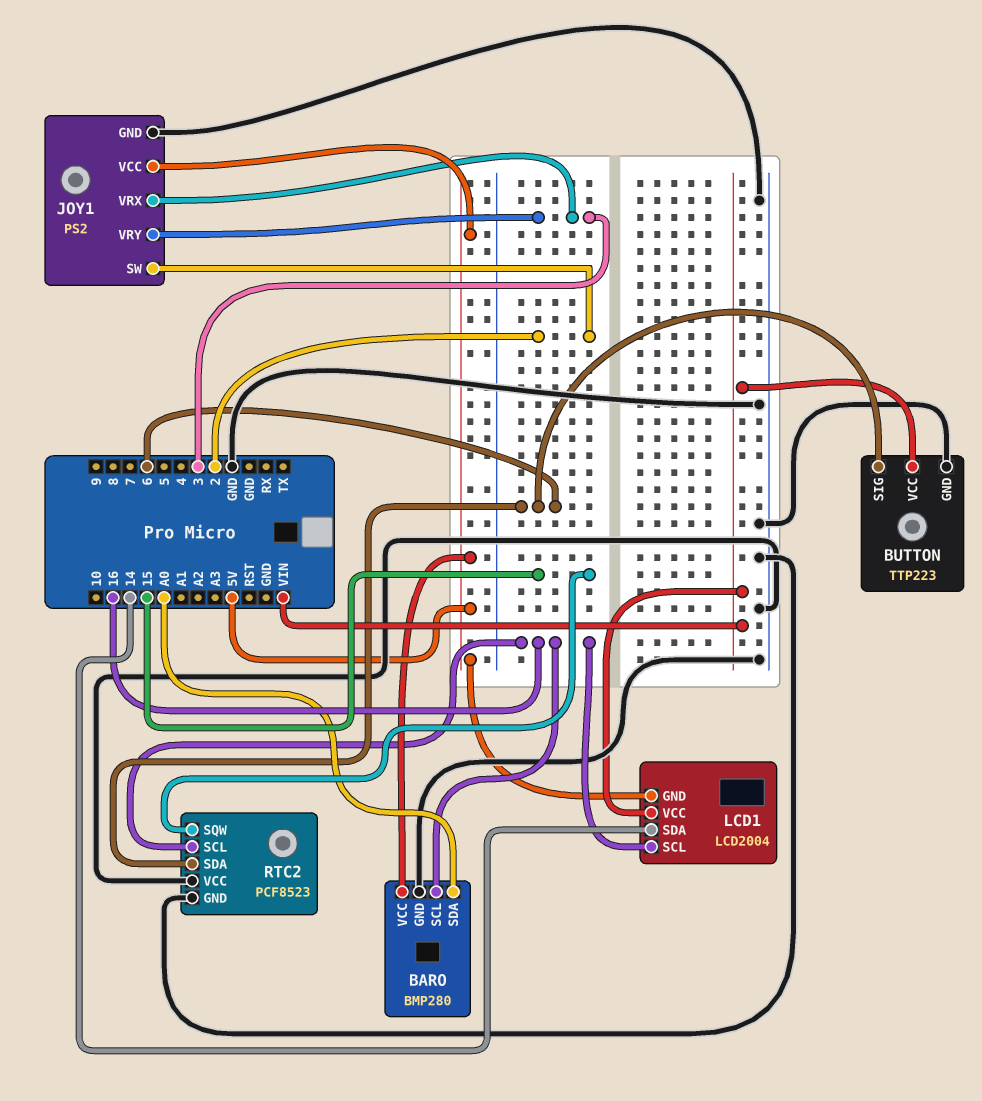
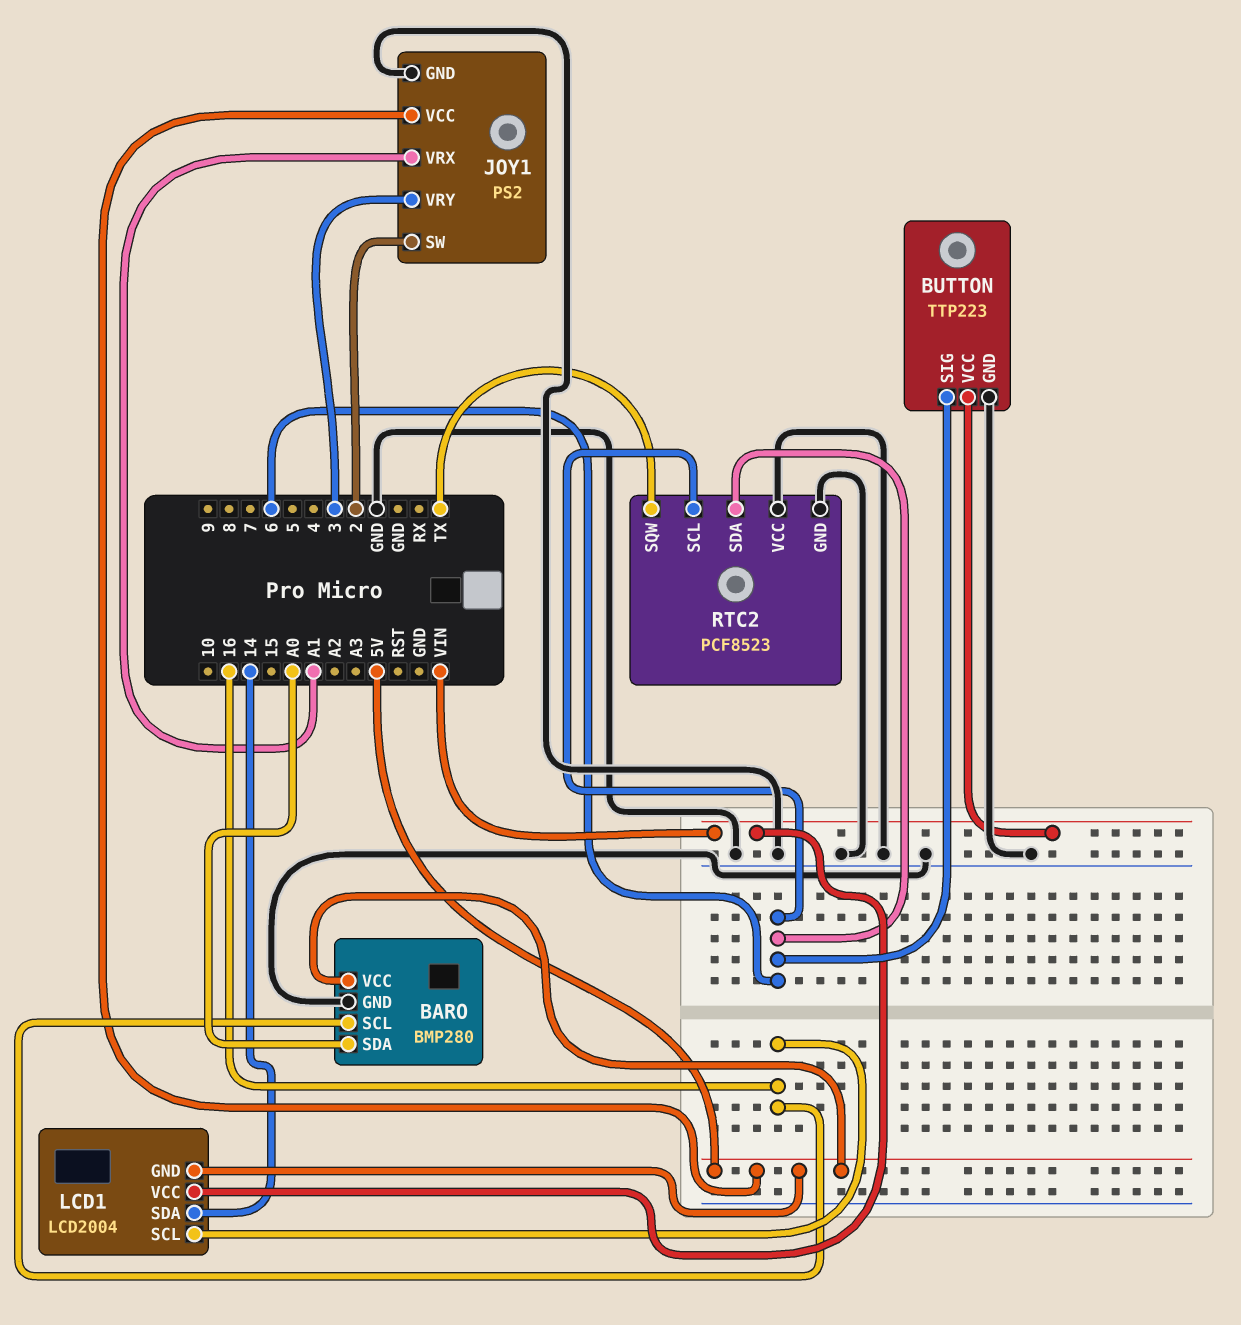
JOY1 pin VRX: 3 -> A1
RTC2 pin SCL: 16 -> 6
RTC2 pin SQW: 15 -> TX

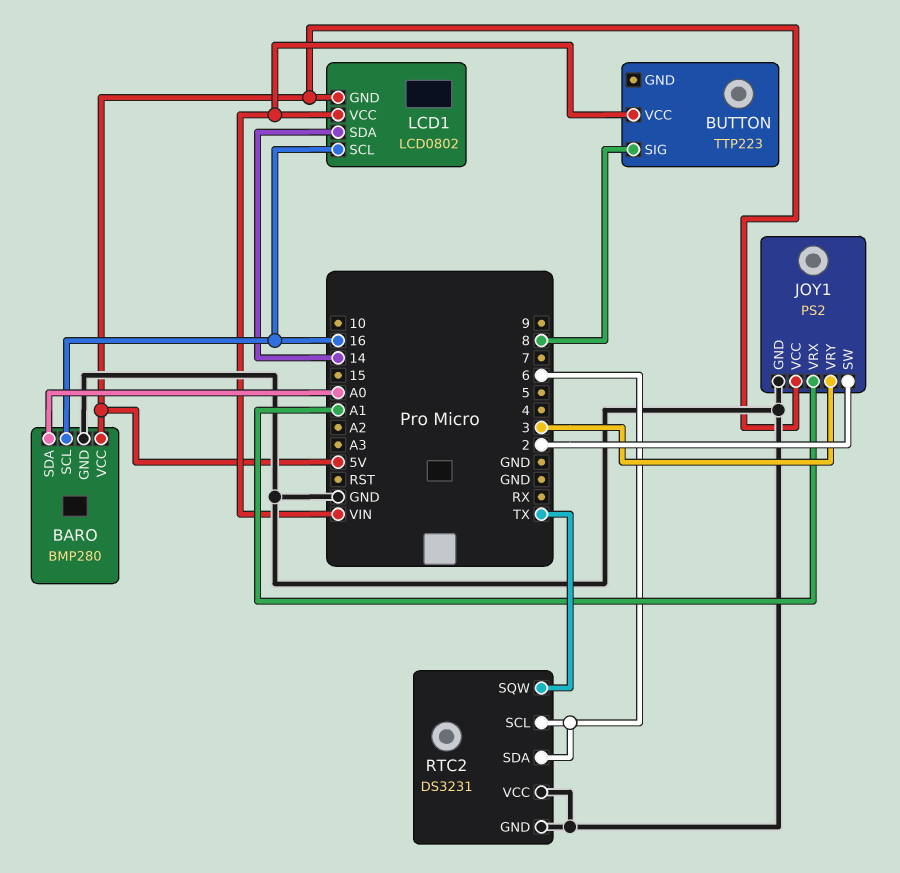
BUTTON pin GND: GND -> none
BUTTON pin SIG: 6 -> 8
LCD1: LCD2004 -> LCD0802
RTC2: PCF8523 -> DS3231

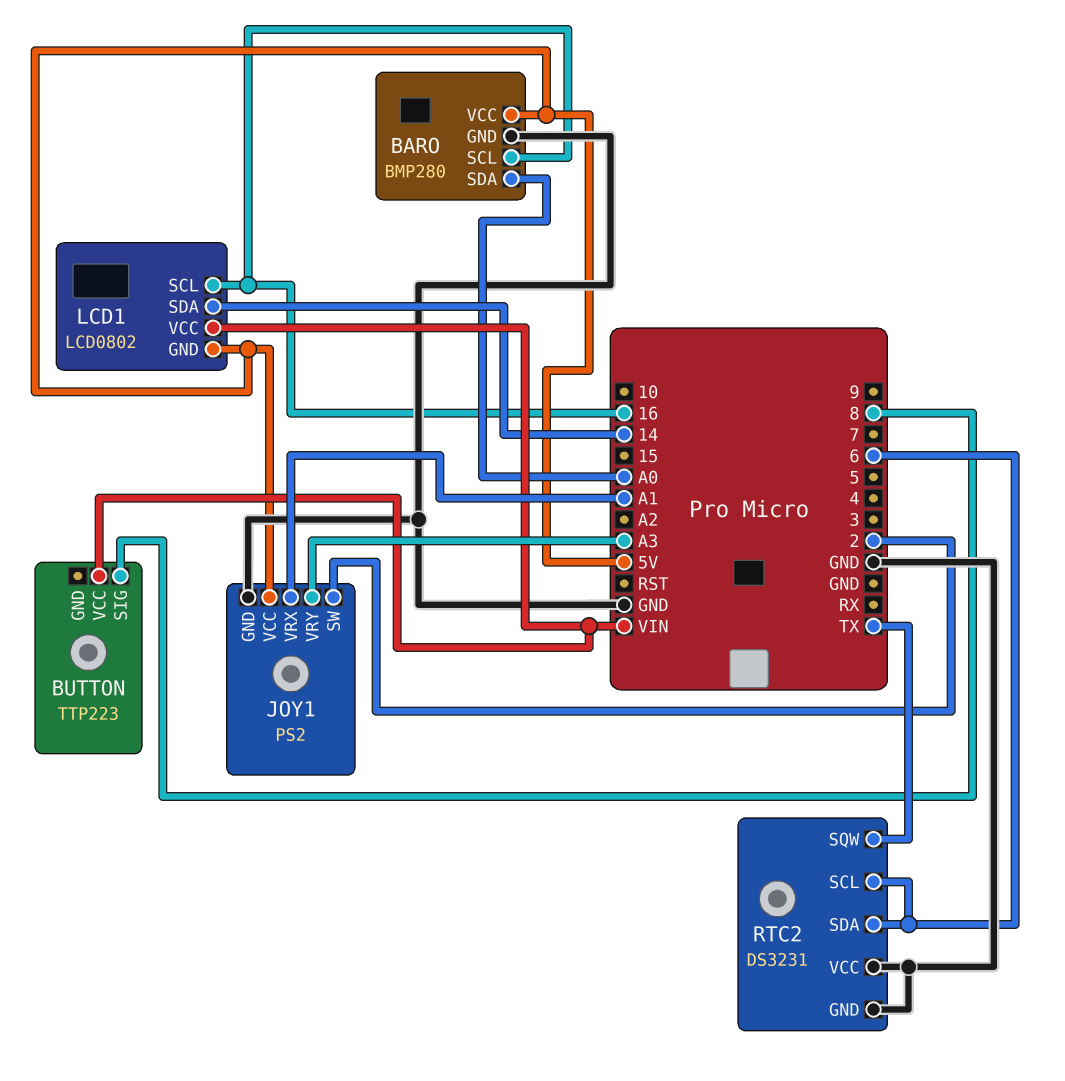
JOY1 pin VRY: 3 -> A3

